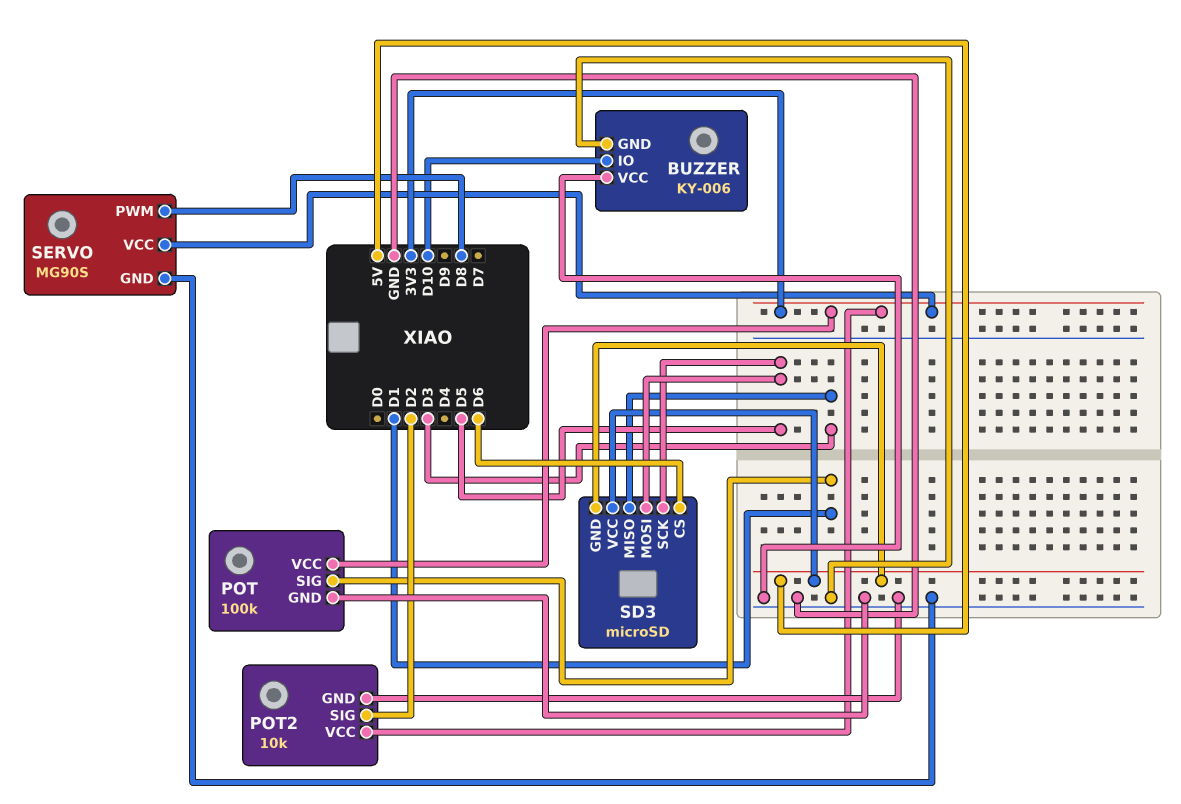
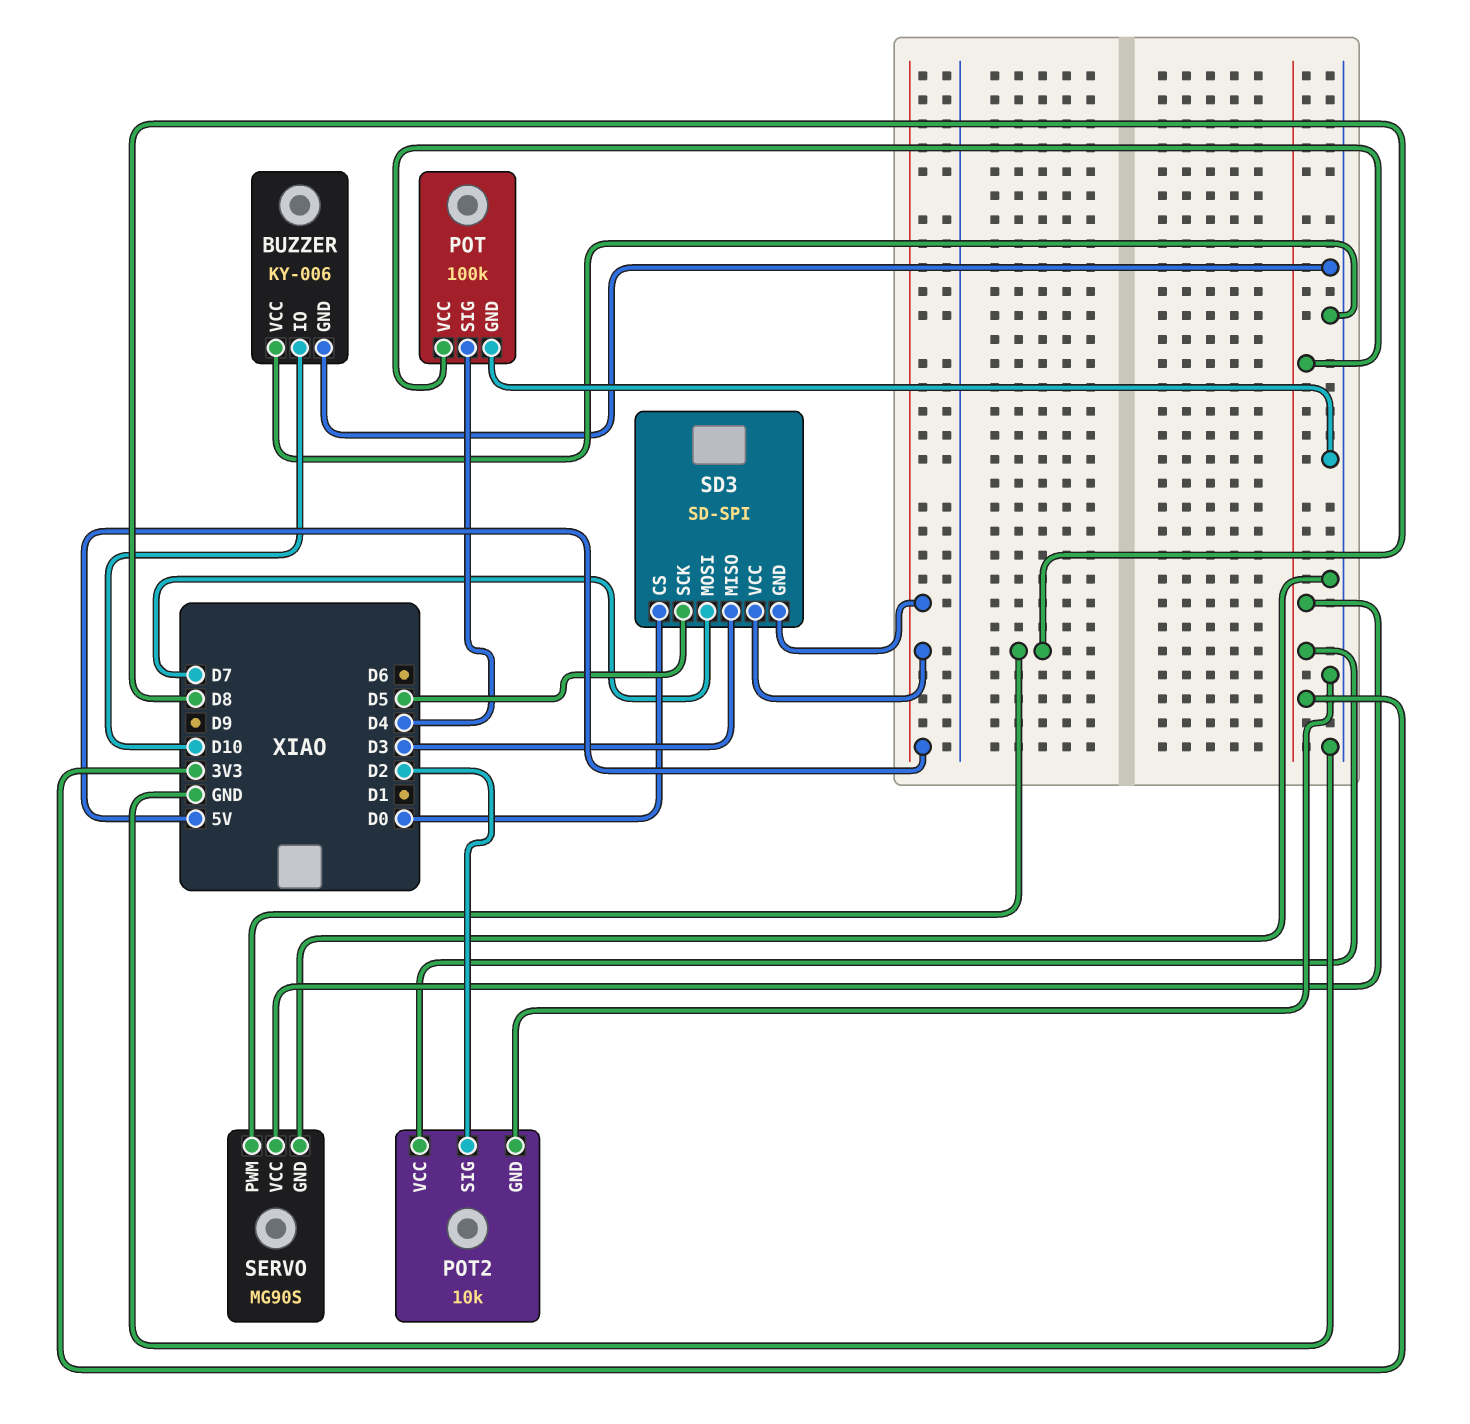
POT pin SIG: D1 -> D4
SD3: microSD -> SD-SPI
SD3 pin CS: D6 -> D0
SD3 pin MOSI: D5 -> D7

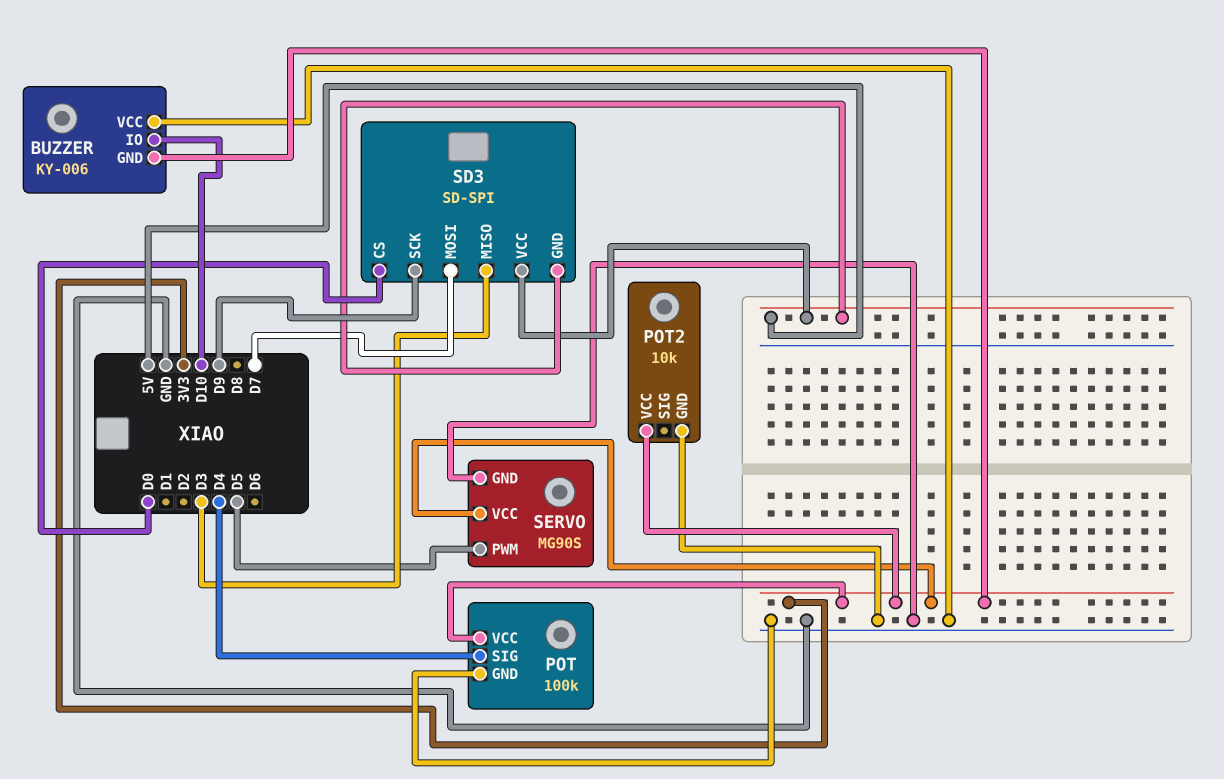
BUZZER pin GND: GND -> 3V3
POT2 pin SIG: D2 -> none
SD3 pin SCK: D5 -> D9
SERVO pin PWM: D8 -> D5

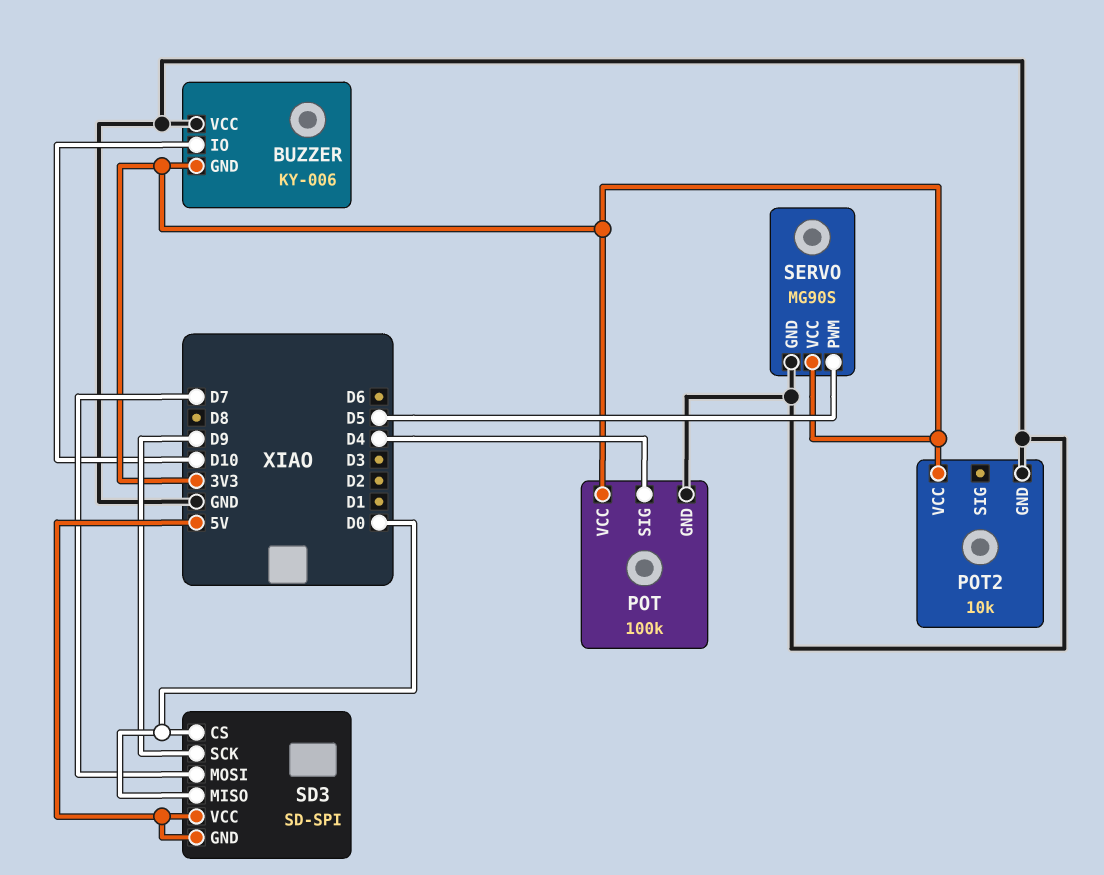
SD3 pin MISO: D3 -> D0

